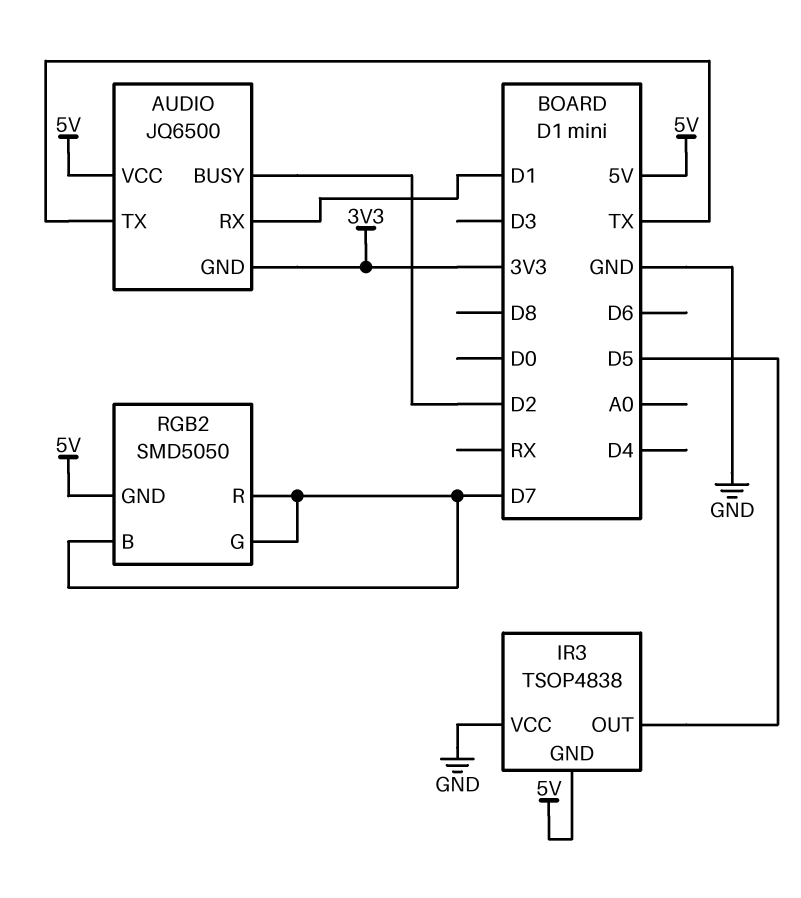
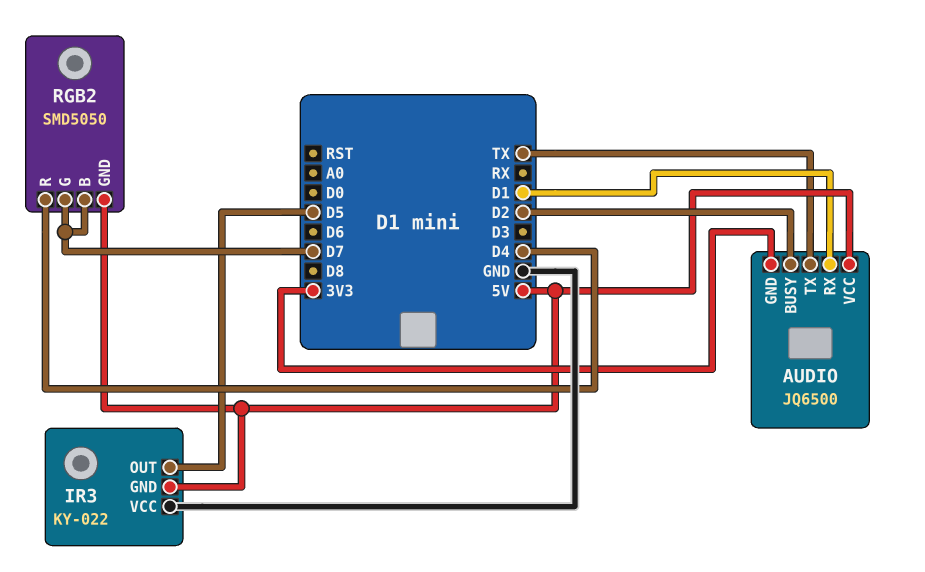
IR3: TSOP4838 -> KY-022
RGB2 pin R: D7 -> D4

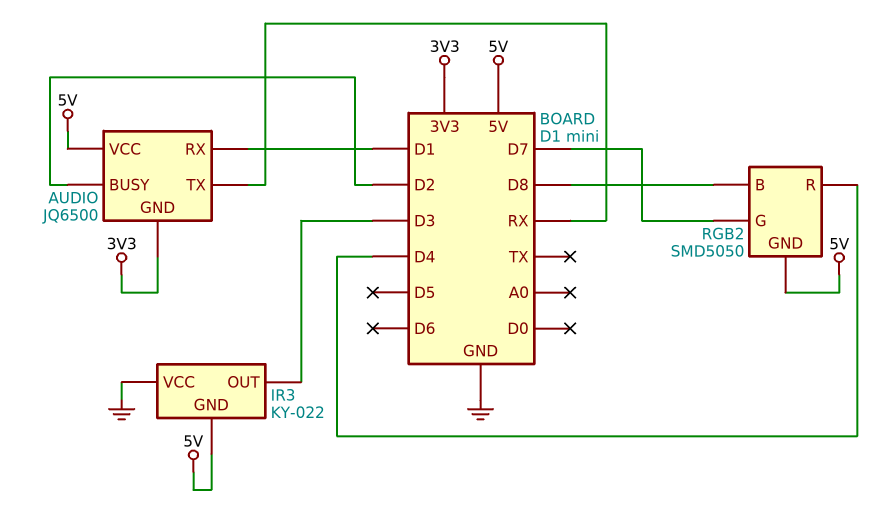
AUDIO pin TX: TX -> RX
IR3 pin OUT: D5 -> D3
RGB2 pin B: D7 -> D8

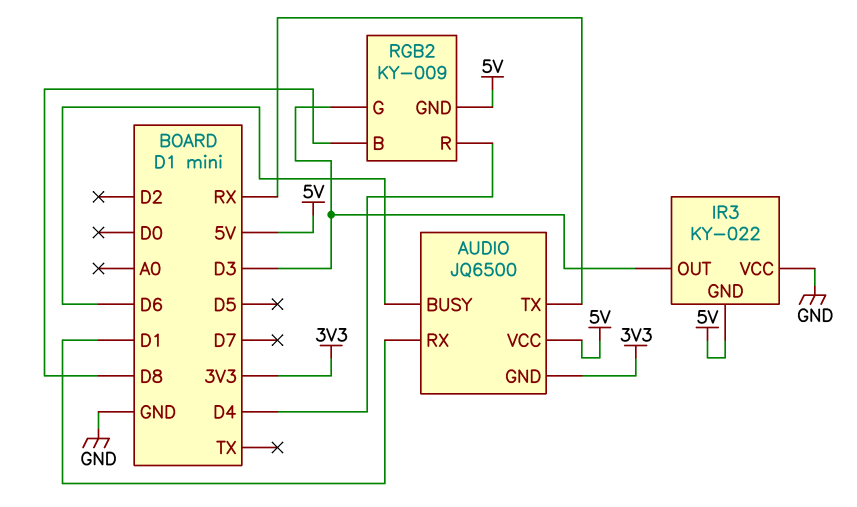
AUDIO pin BUSY: D2 -> D6
RGB2: SMD5050 -> KY-009
RGB2 pin G: D7 -> D3

